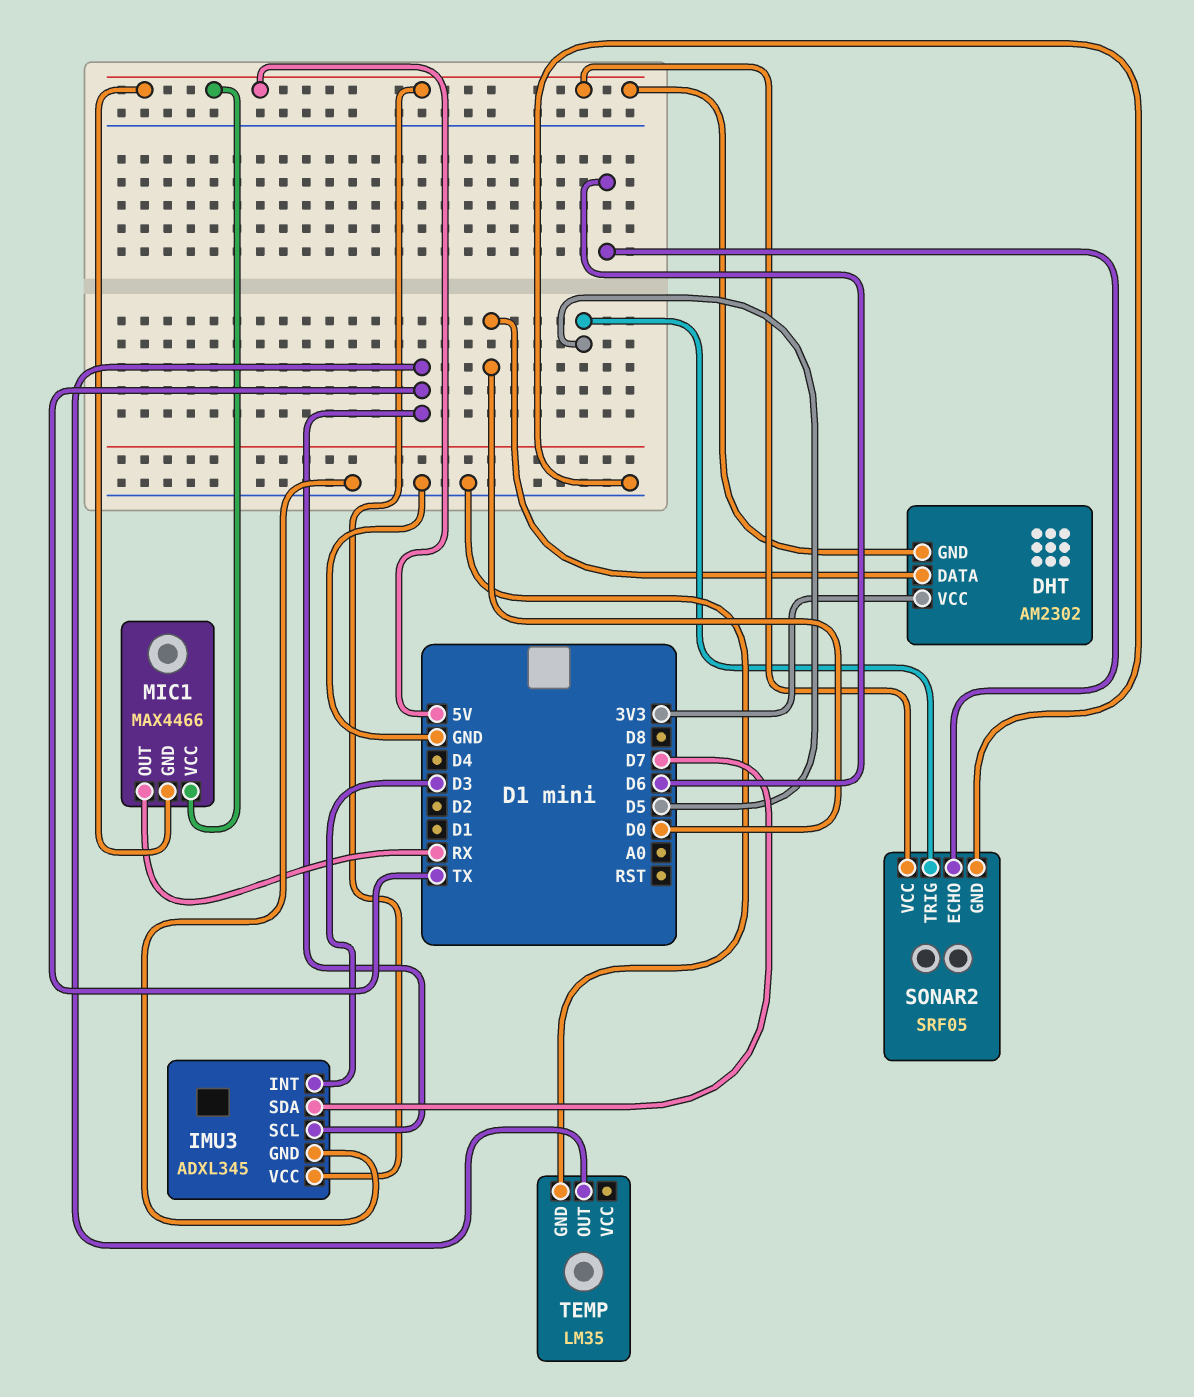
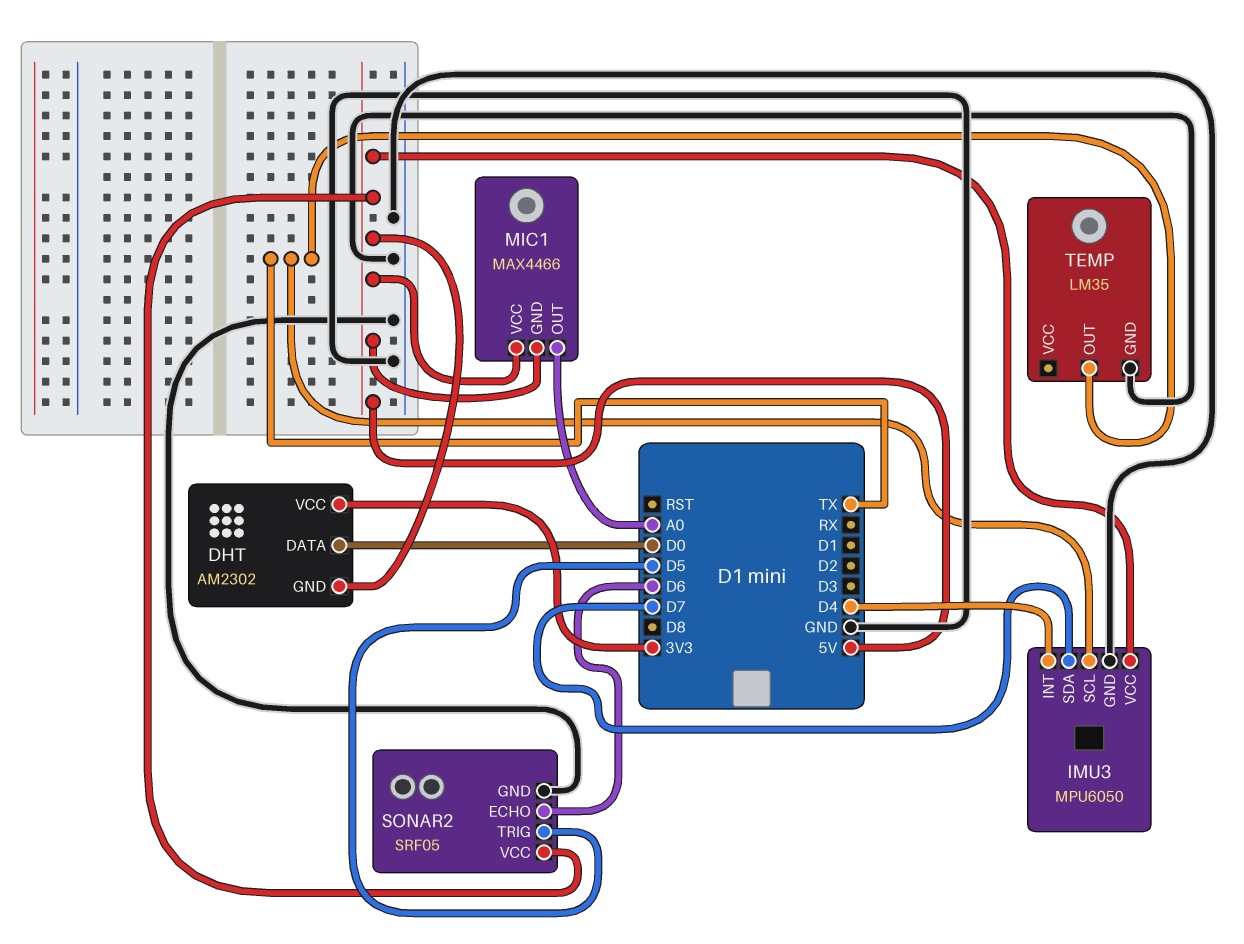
IMU3: ADXL345 -> MPU6050
IMU3 pin INT: D3 -> D4
MIC1 pin OUT: RX -> A0

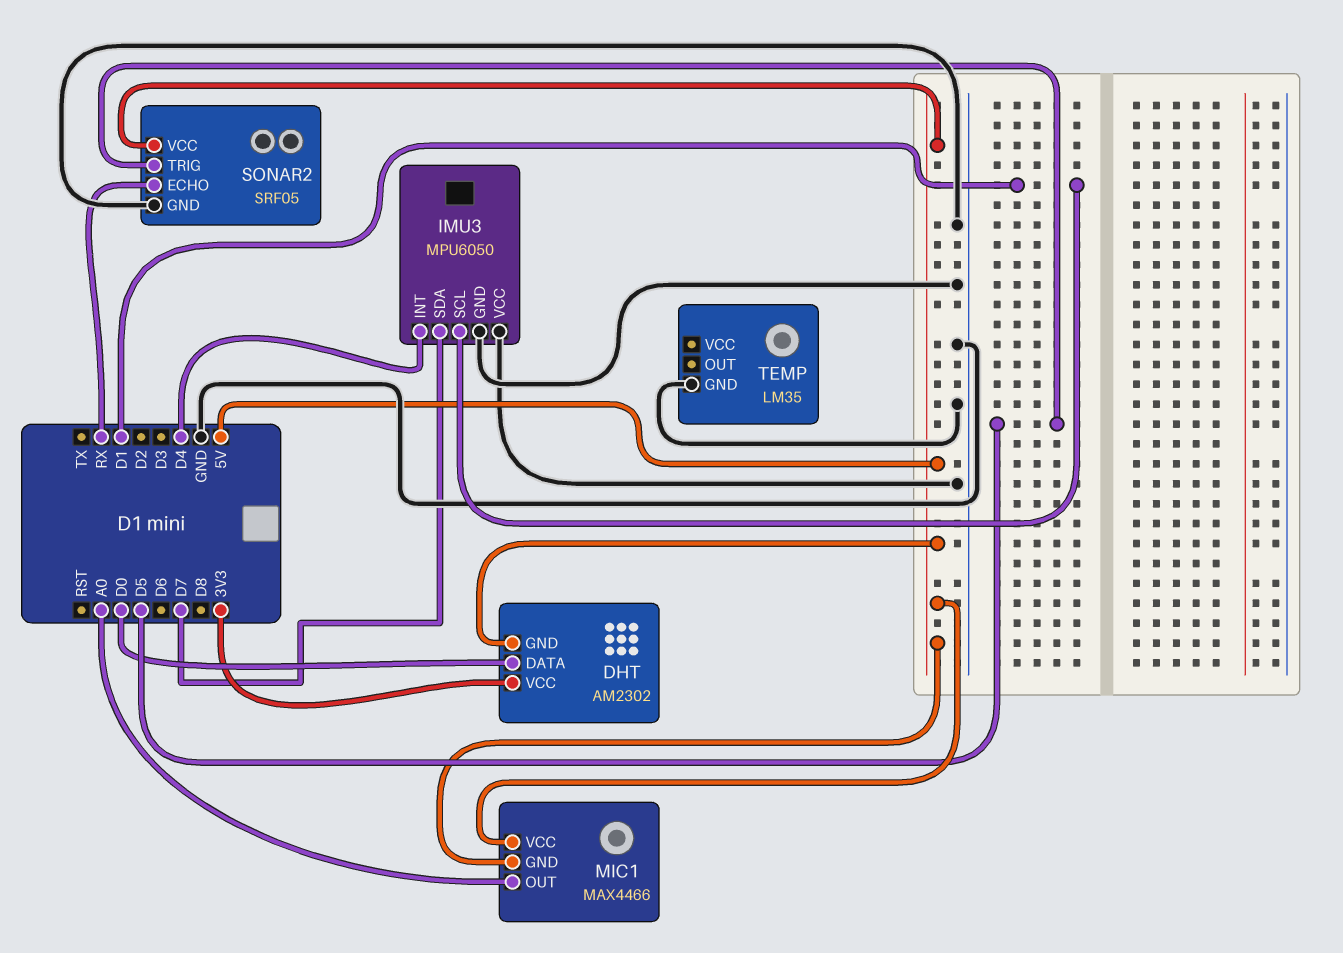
IMU3 pin SCL: TX -> D1
IMU3 pin VCC: 5V -> GND
SONAR2 pin ECHO: D6 -> RX
TEMP pin OUT: TX -> none

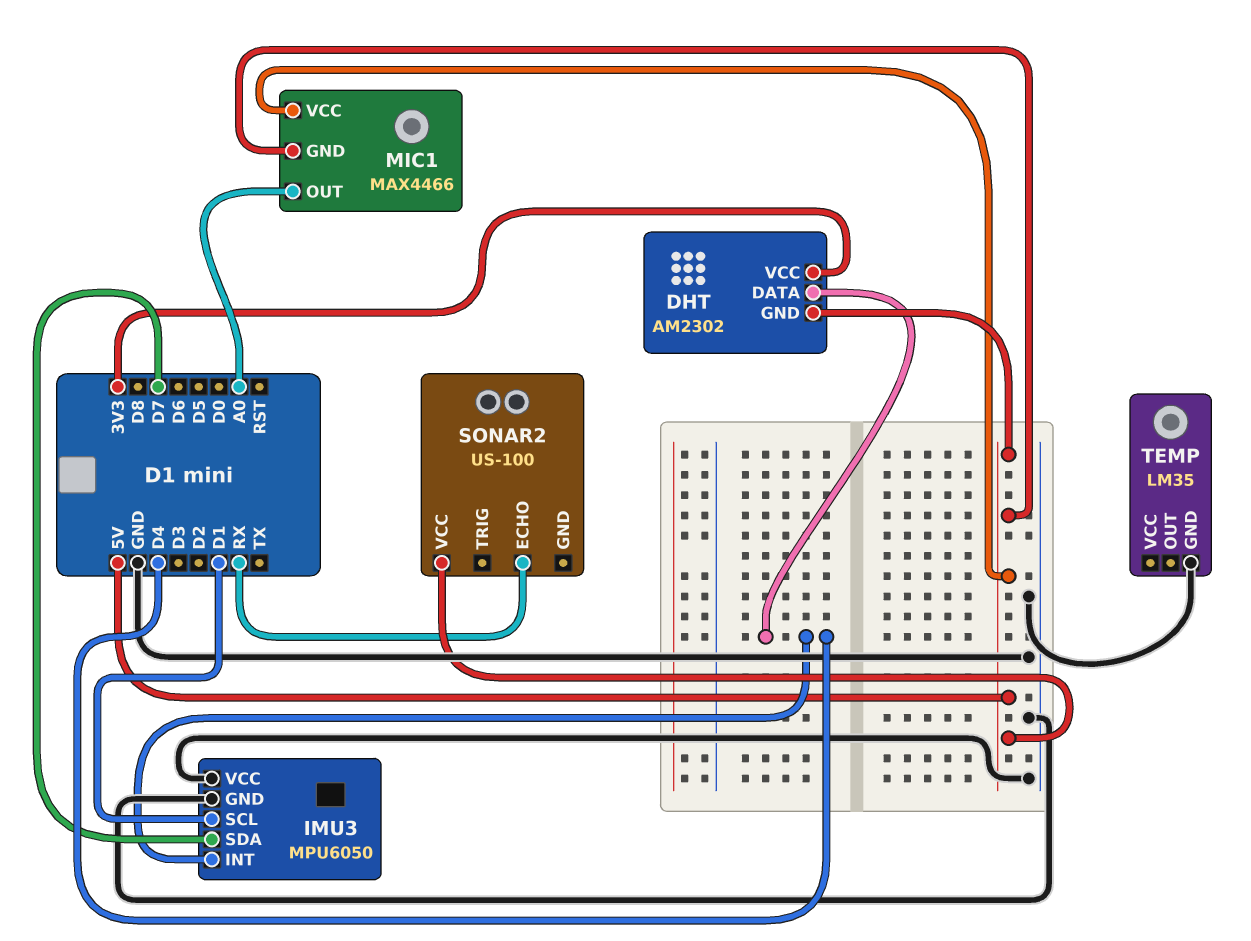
DHT pin DATA: D0 -> D4
SONAR2: SRF05 -> US-100
SONAR2 pin GND: GND -> none
SONAR2 pin TRIG: D5 -> none

